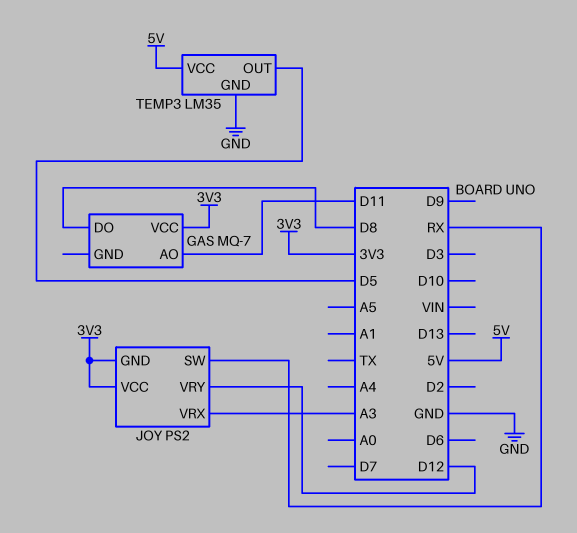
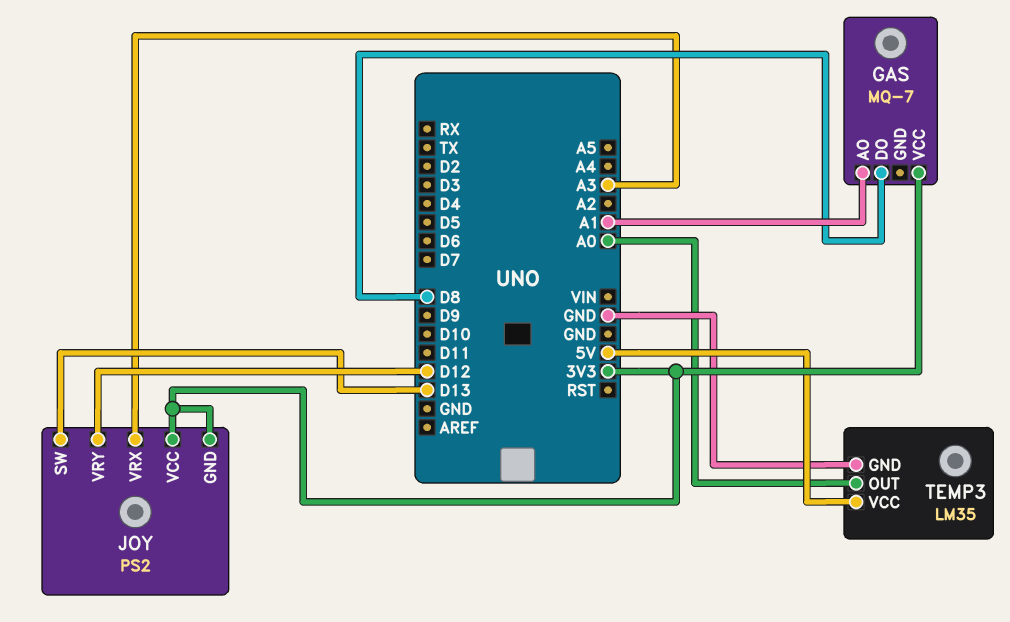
GAS pin AO: D11 -> A1
JOY pin SW: RX -> D13
TEMP3 pin OUT: D5 -> A0

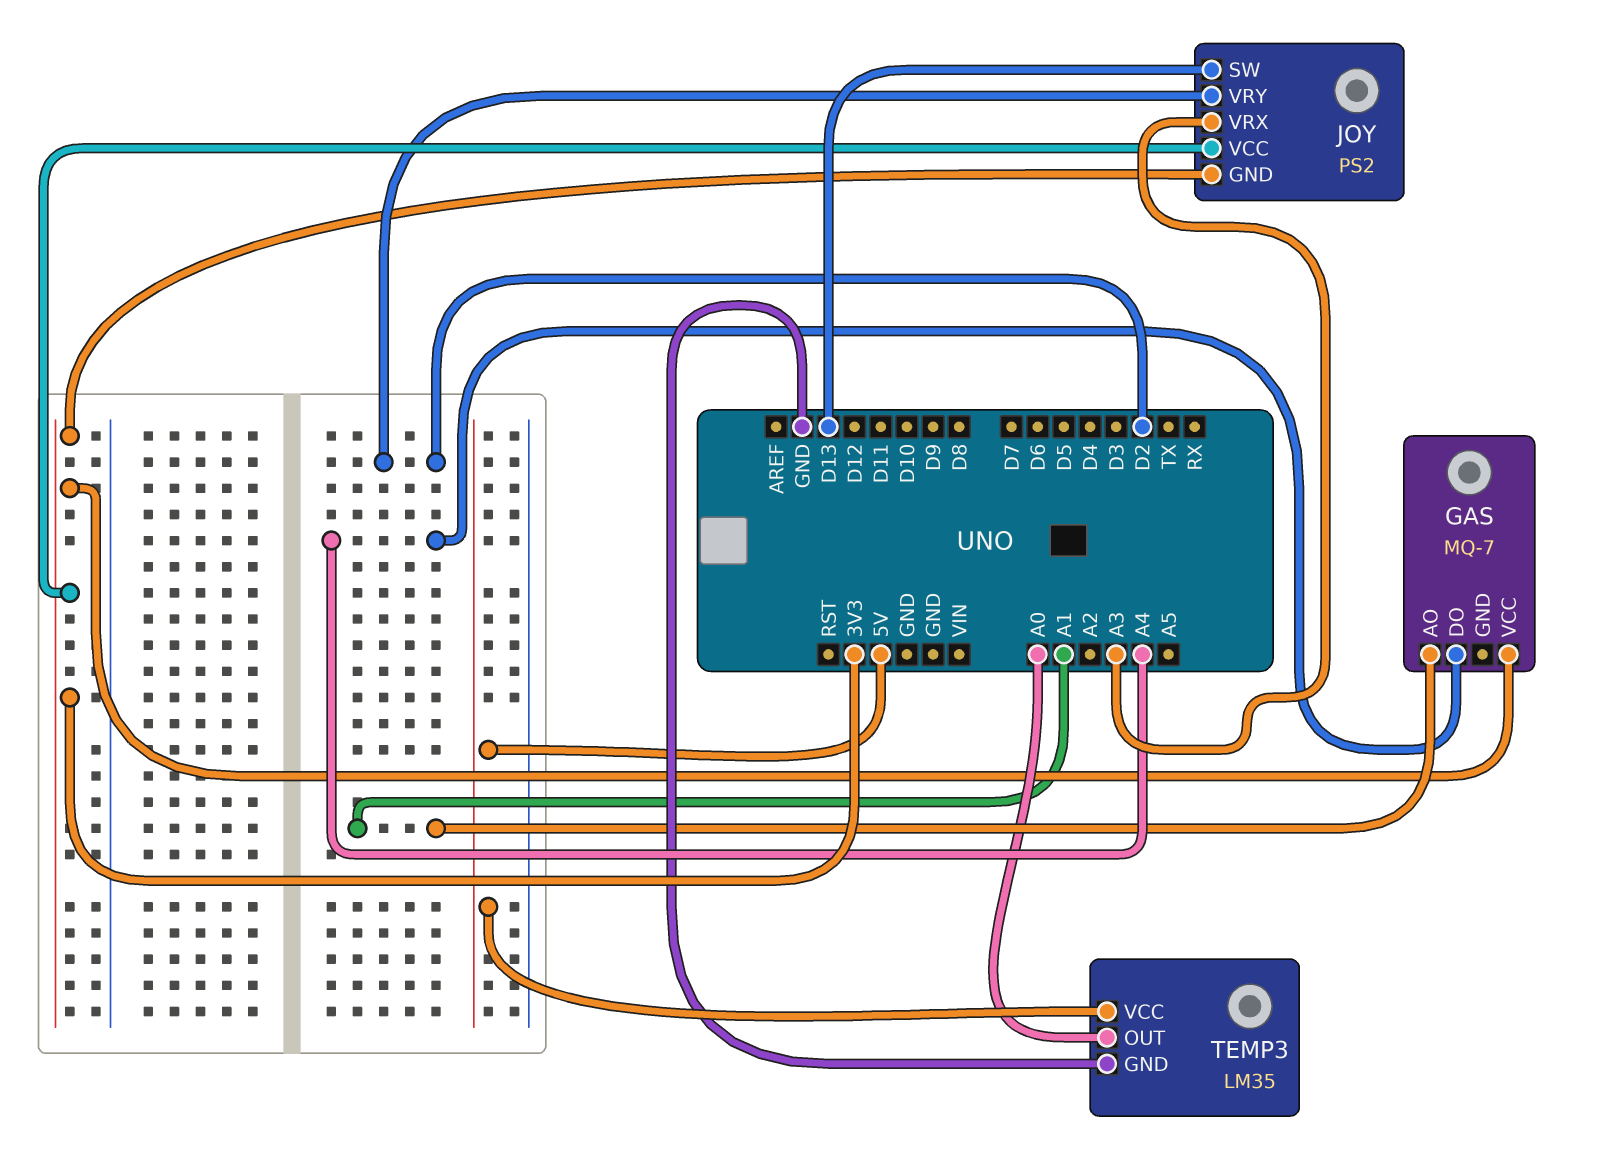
GAS pin DO: D8 -> A4
JOY pin VRY: D12 -> D2

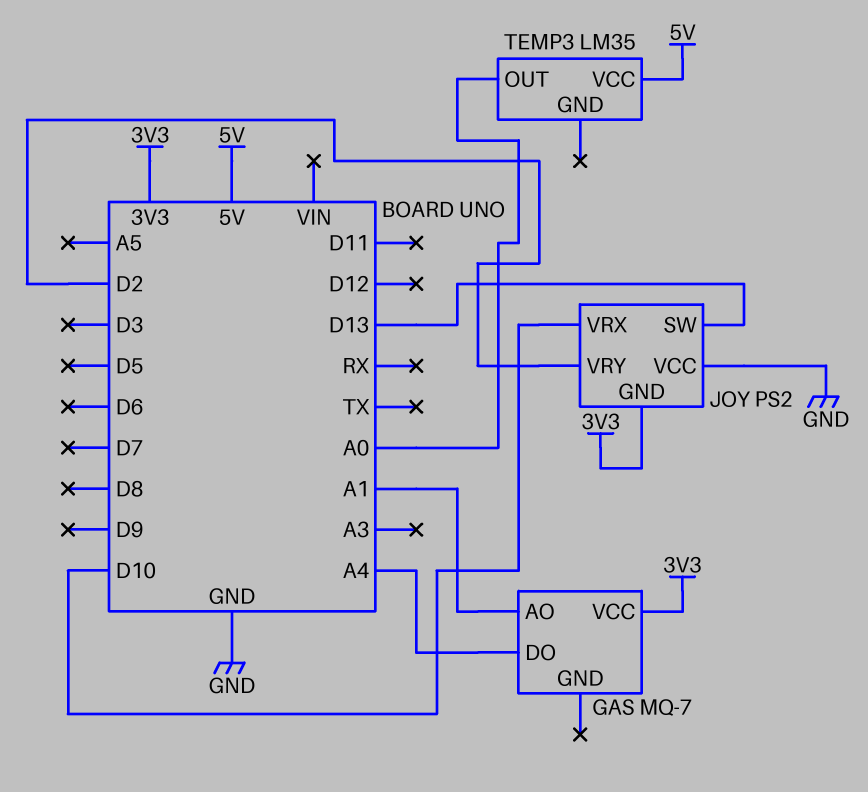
JOY pin VCC: 3V3 -> GND
JOY pin VRX: A3 -> D10
TEMP3 pin GND: GND -> none

